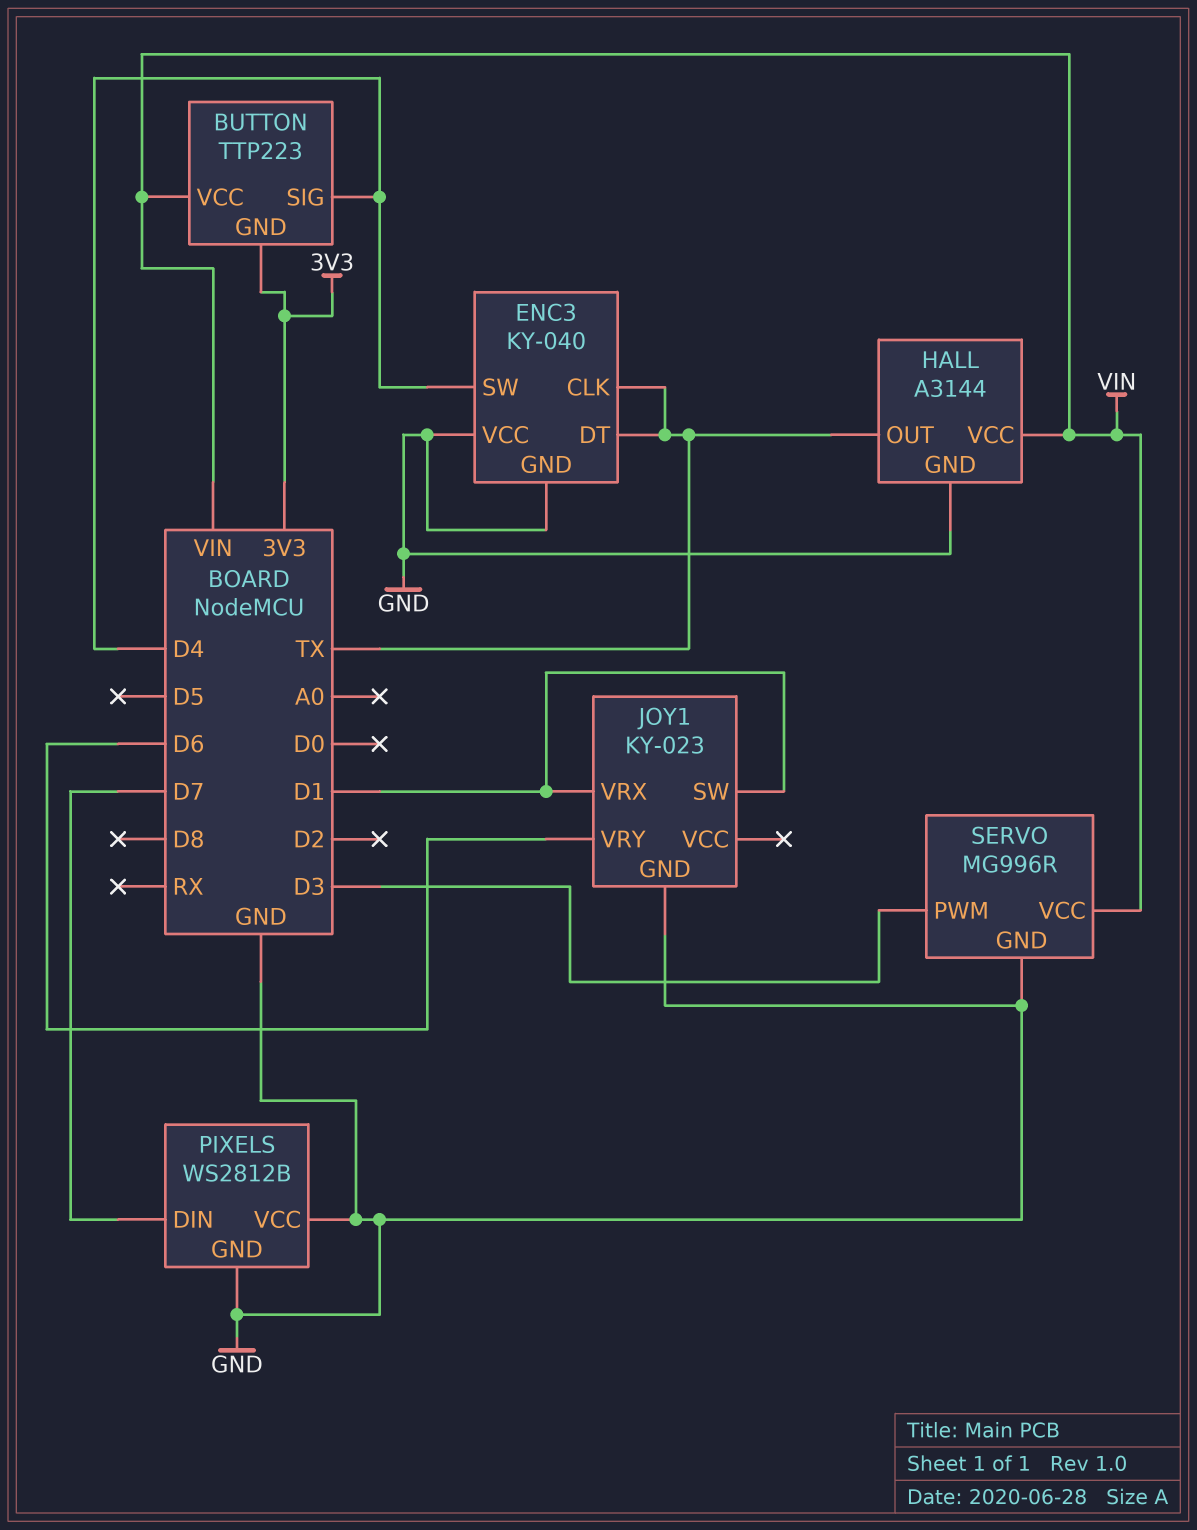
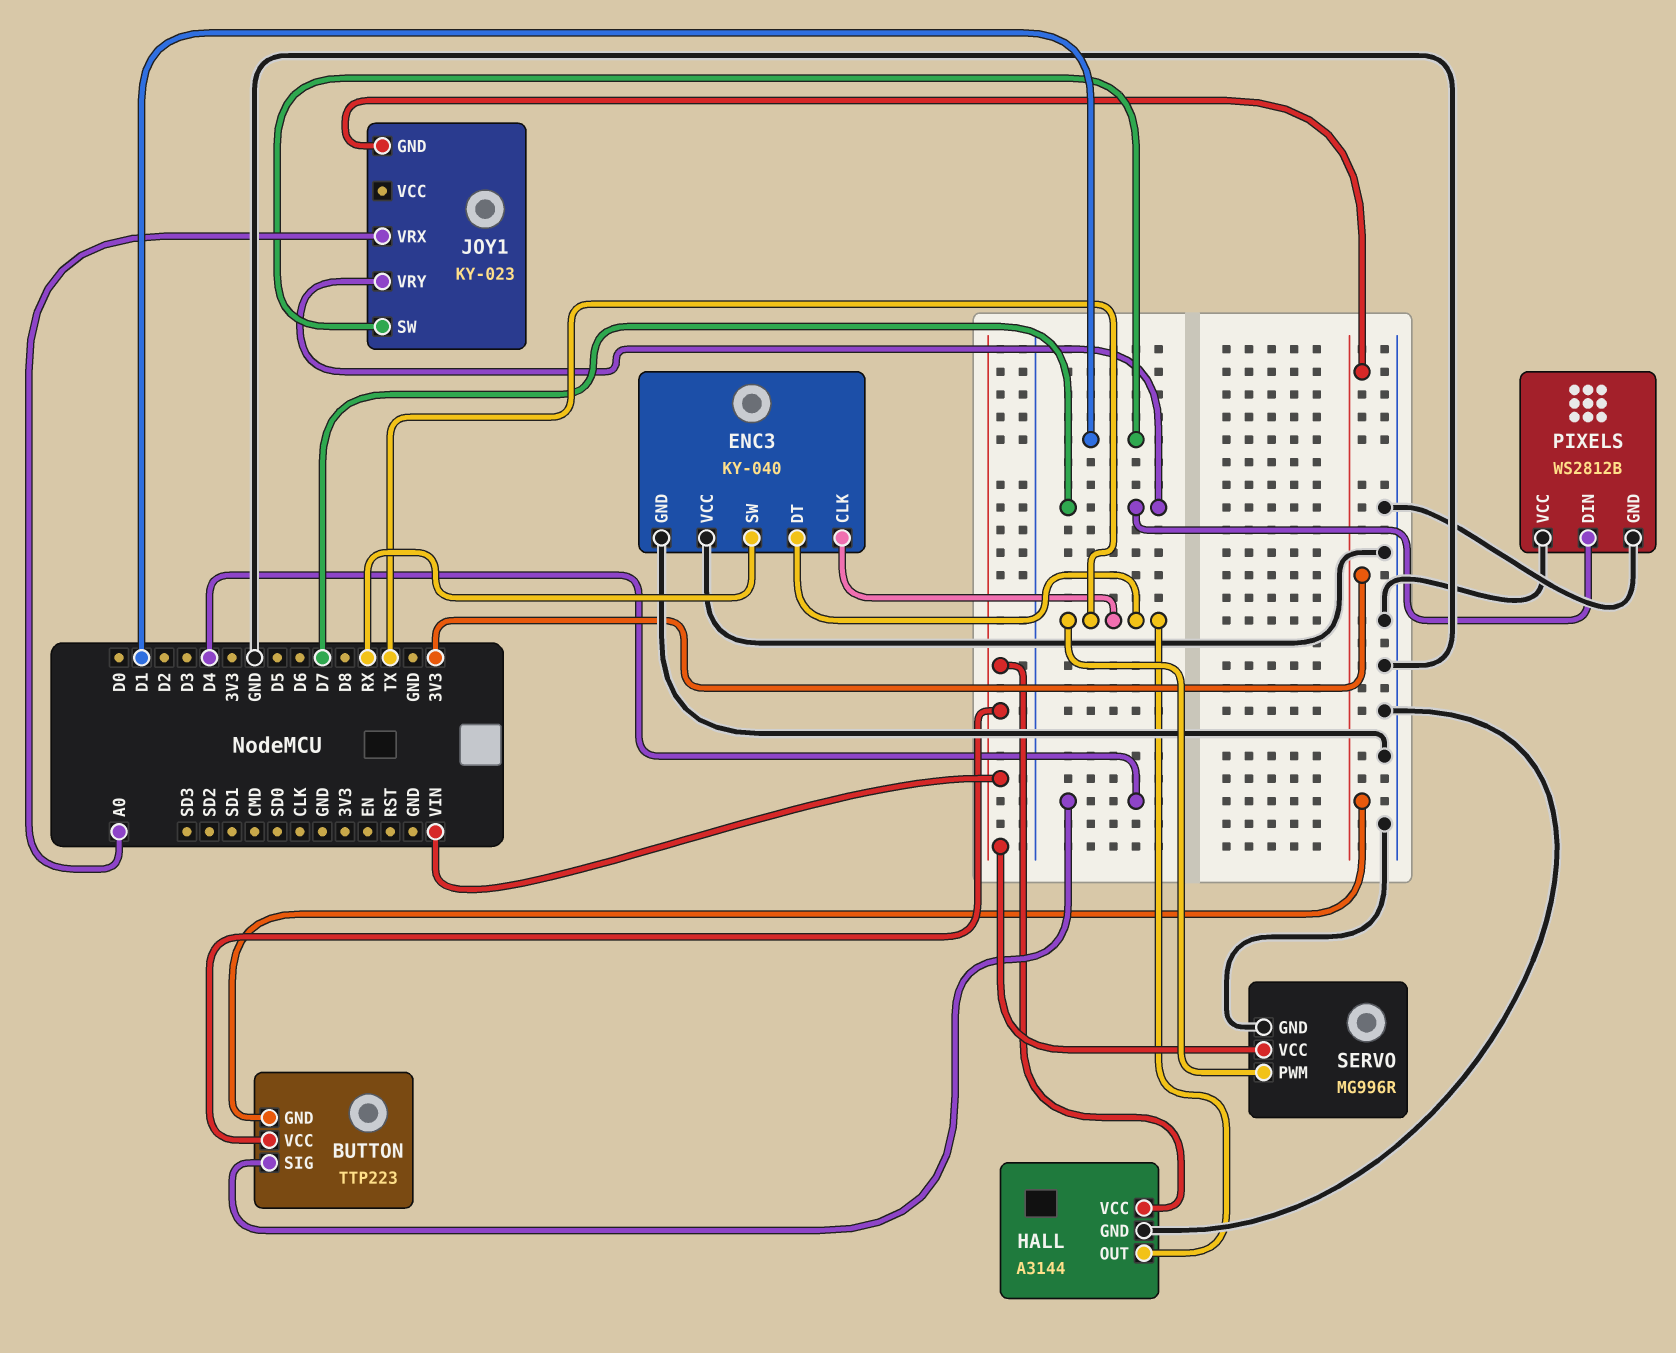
ENC3 pin SW: D4 -> RX
JOY1 pin GND: GND -> 3V3
JOY1 pin VRX: D1 -> A0
JOY1 pin VRY: D6 -> D7
SERVO pin PWM: D3 -> TX

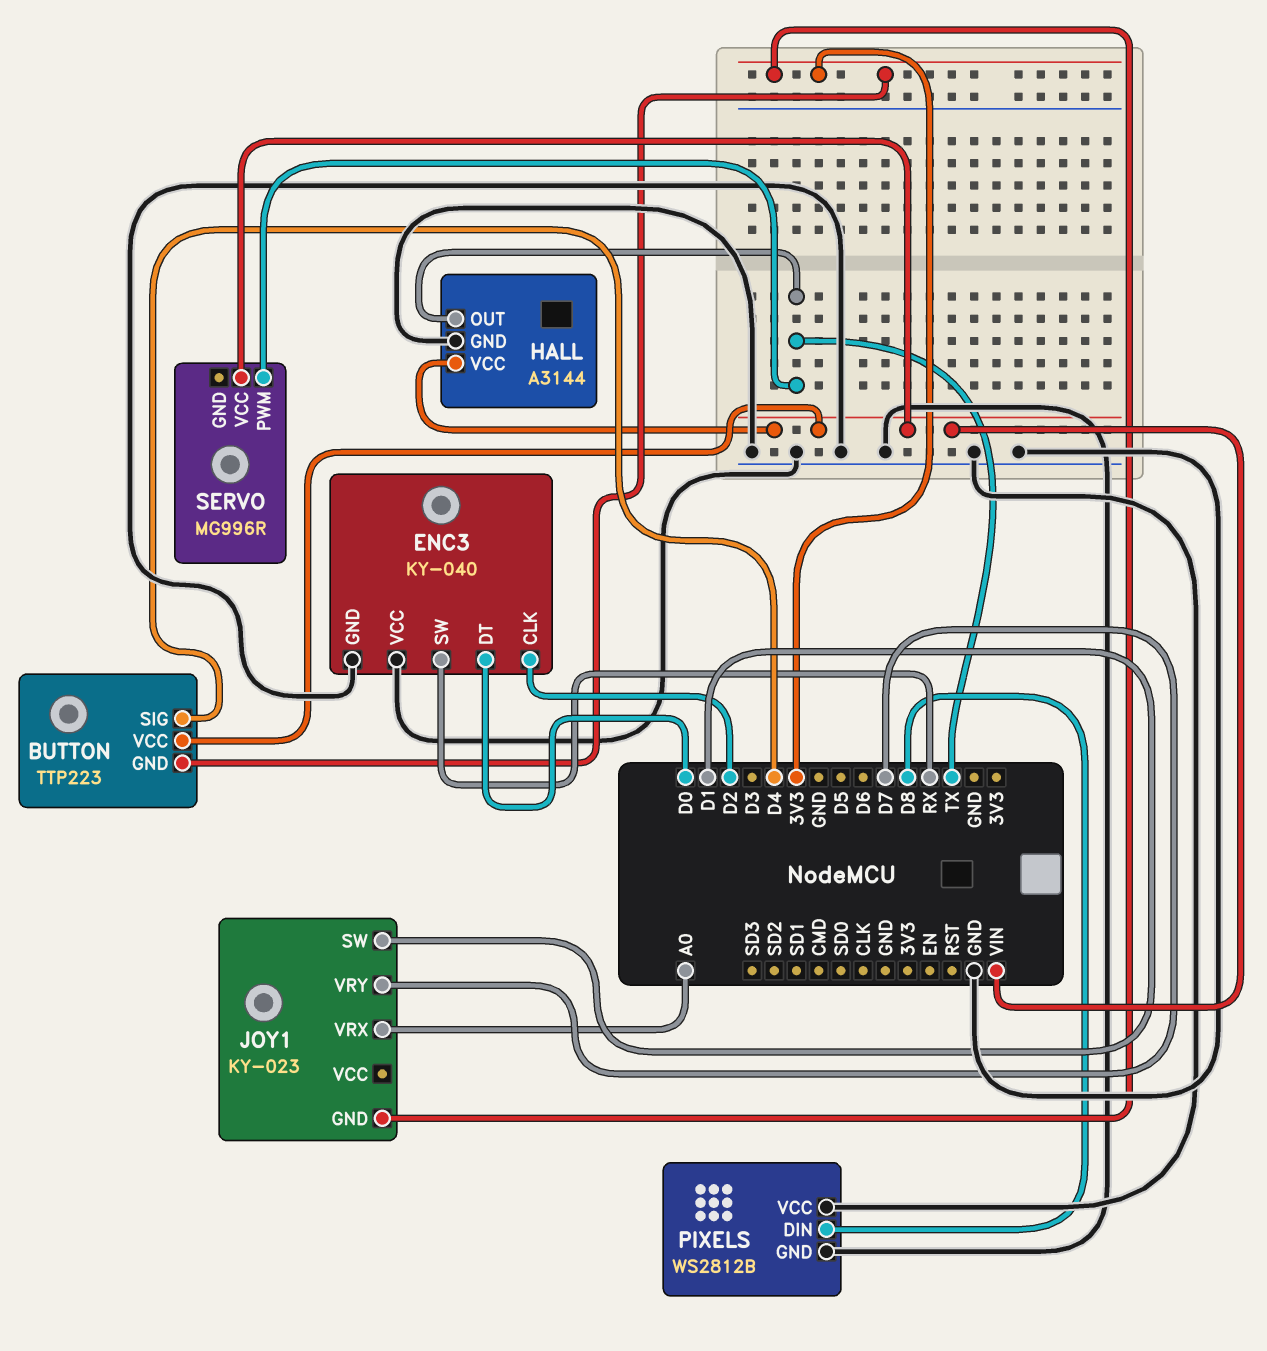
ENC3 pin CLK: TX -> D2
ENC3 pin DT: TX -> D0
PIXELS pin DIN: D7 -> D8
SERVO pin GND: GND -> none

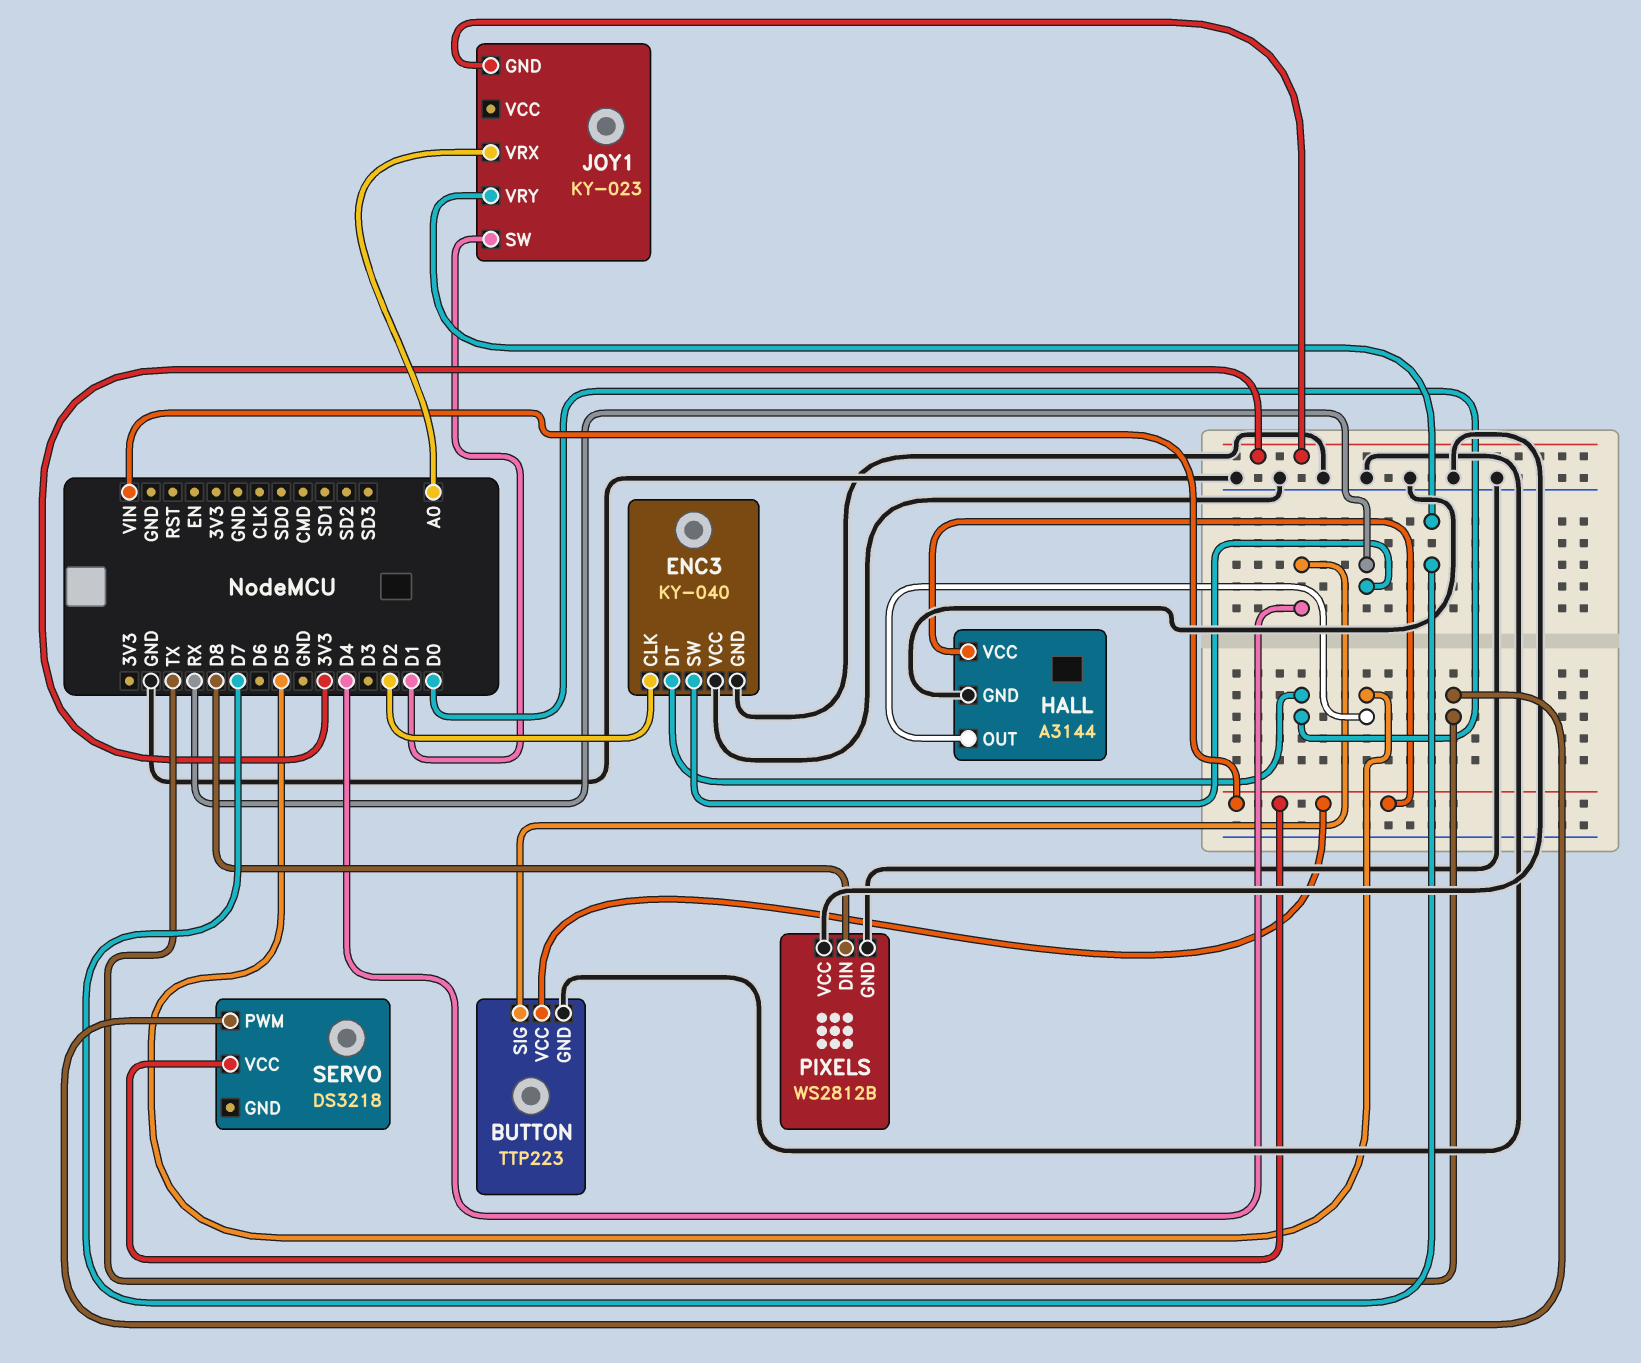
BUTTON pin GND: 3V3 -> GND
HALL pin OUT: TX -> D5
SERVO: MG996R -> DS3218

